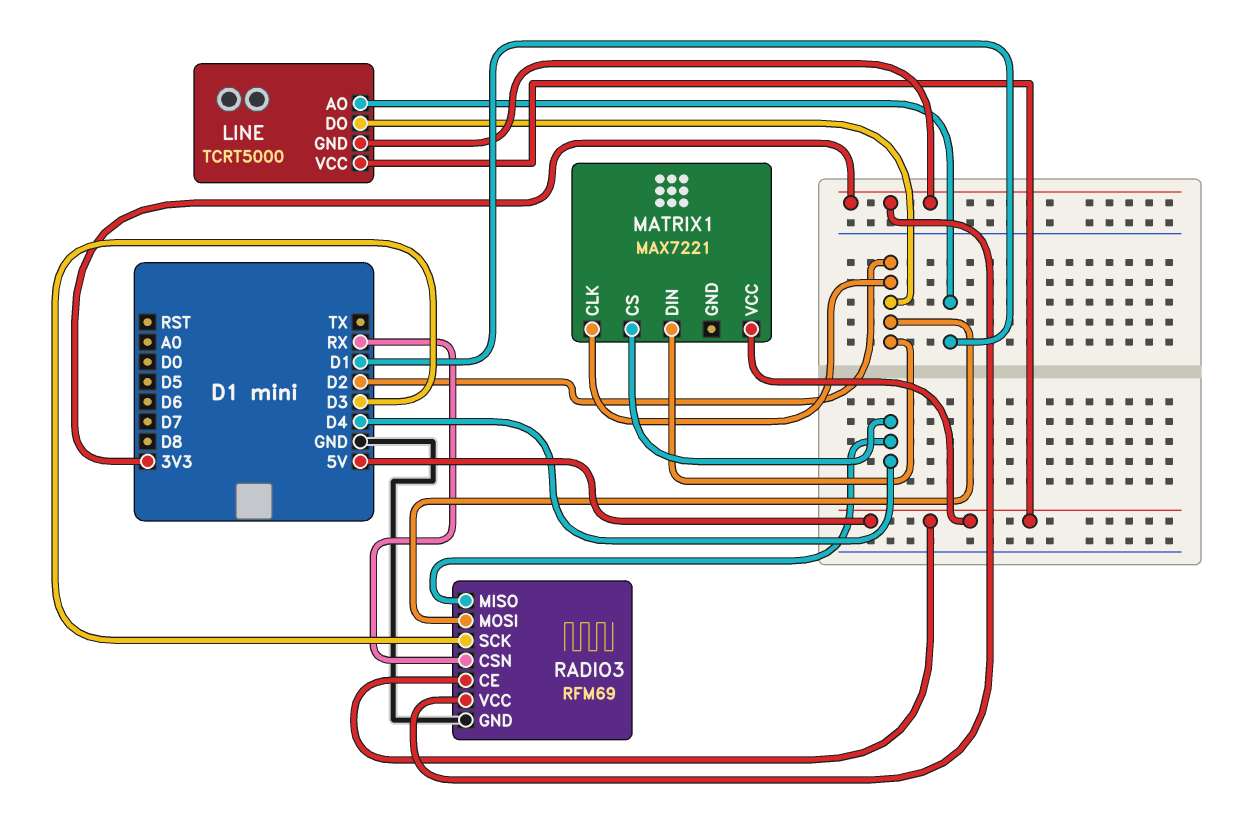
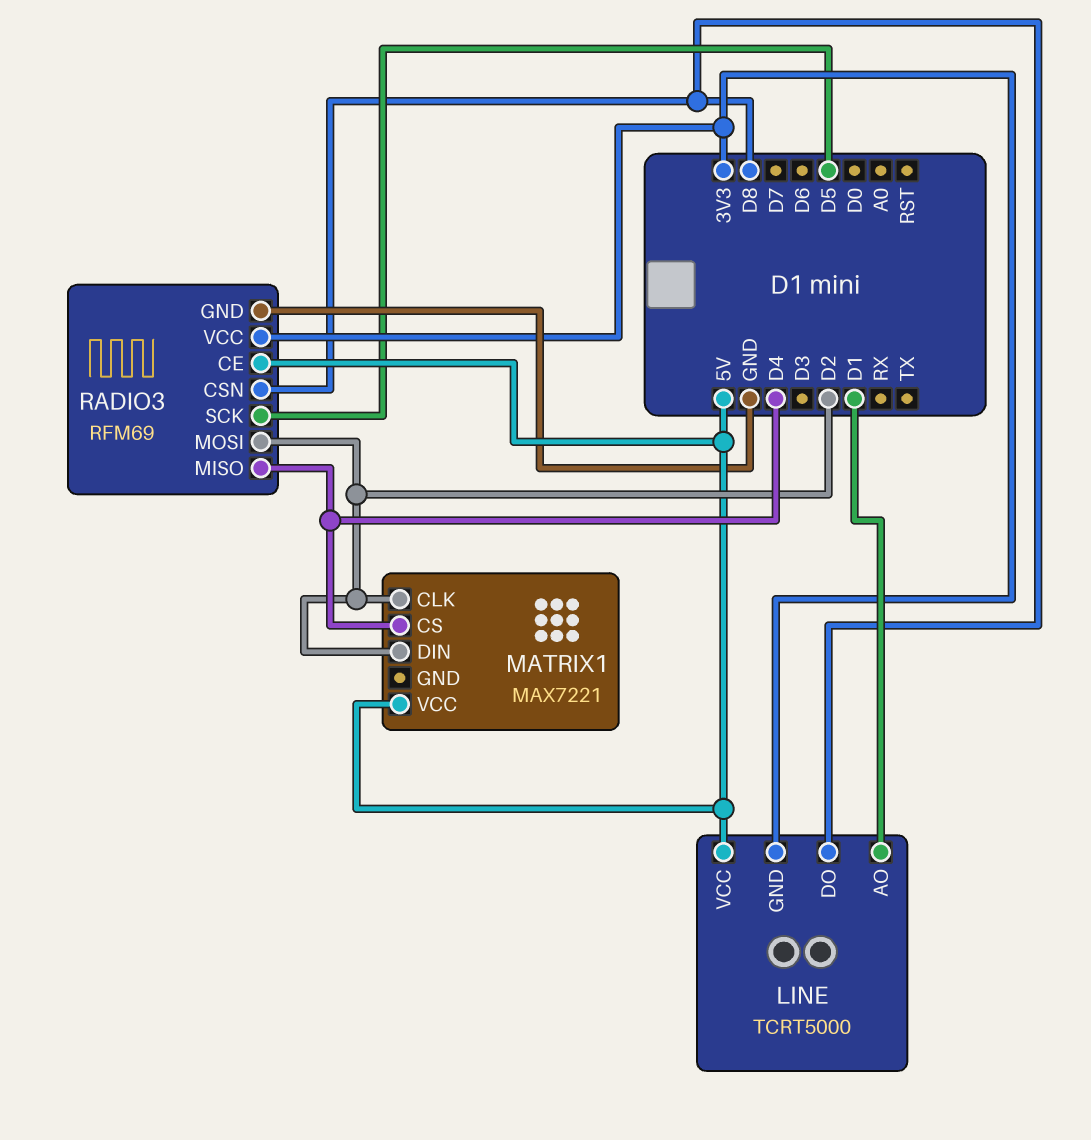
LINE pin DO: D2 -> D8
RADIO3 pin CSN: RX -> D8
RADIO3 pin SCK: D3 -> D5

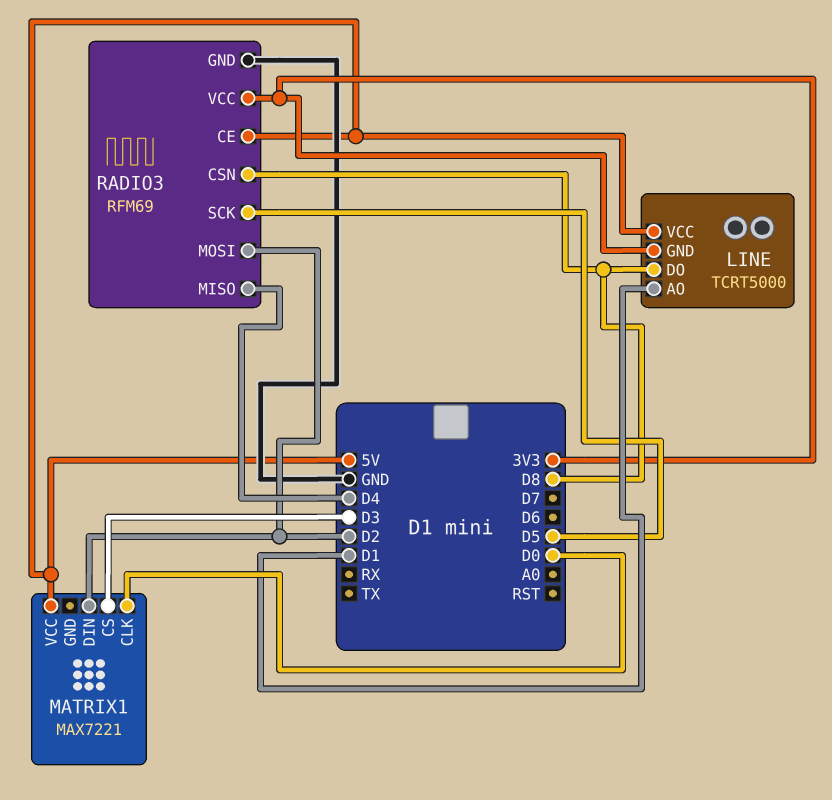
MATRIX1 pin CLK: D2 -> D0
MATRIX1 pin CS: D4 -> D3

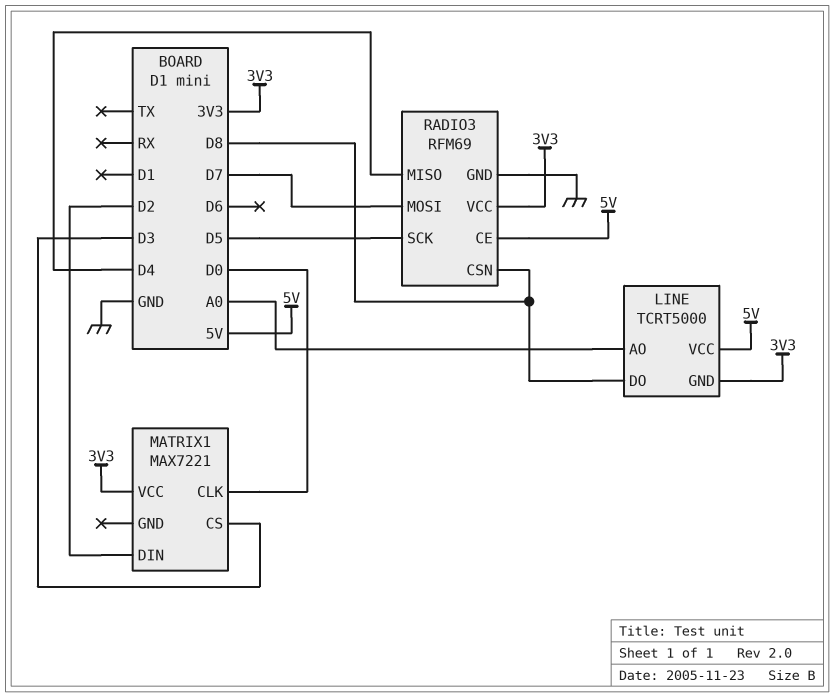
LINE pin AO: D1 -> A0
MATRIX1 pin VCC: 5V -> 3V3
RADIO3 pin MOSI: D2 -> D7

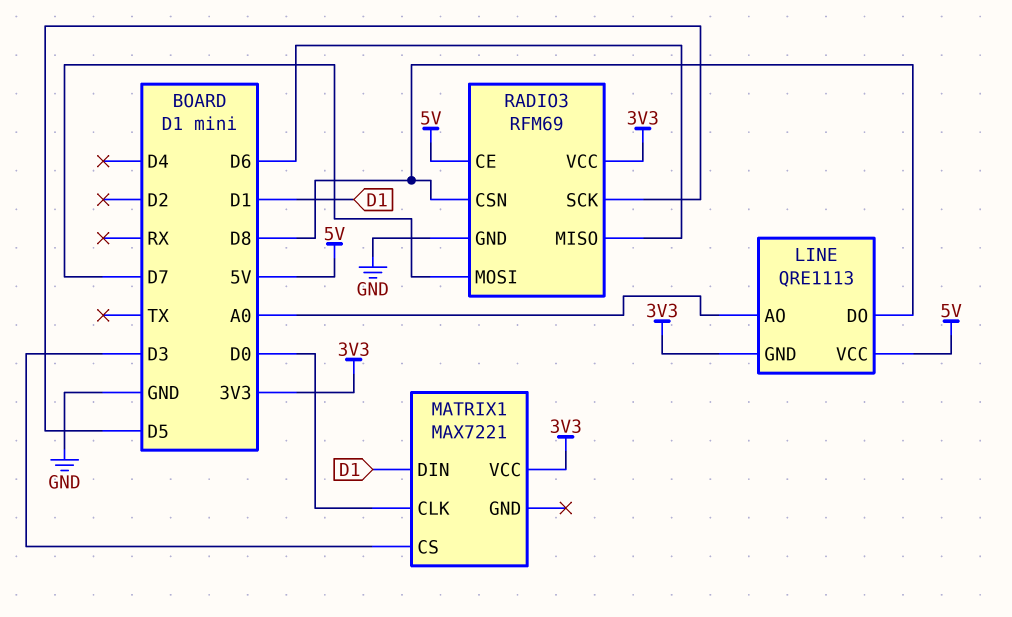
LINE: TCRT5000 -> QRE1113
MATRIX1 pin DIN: D2 -> D1
RADIO3 pin MISO: D4 -> D6

